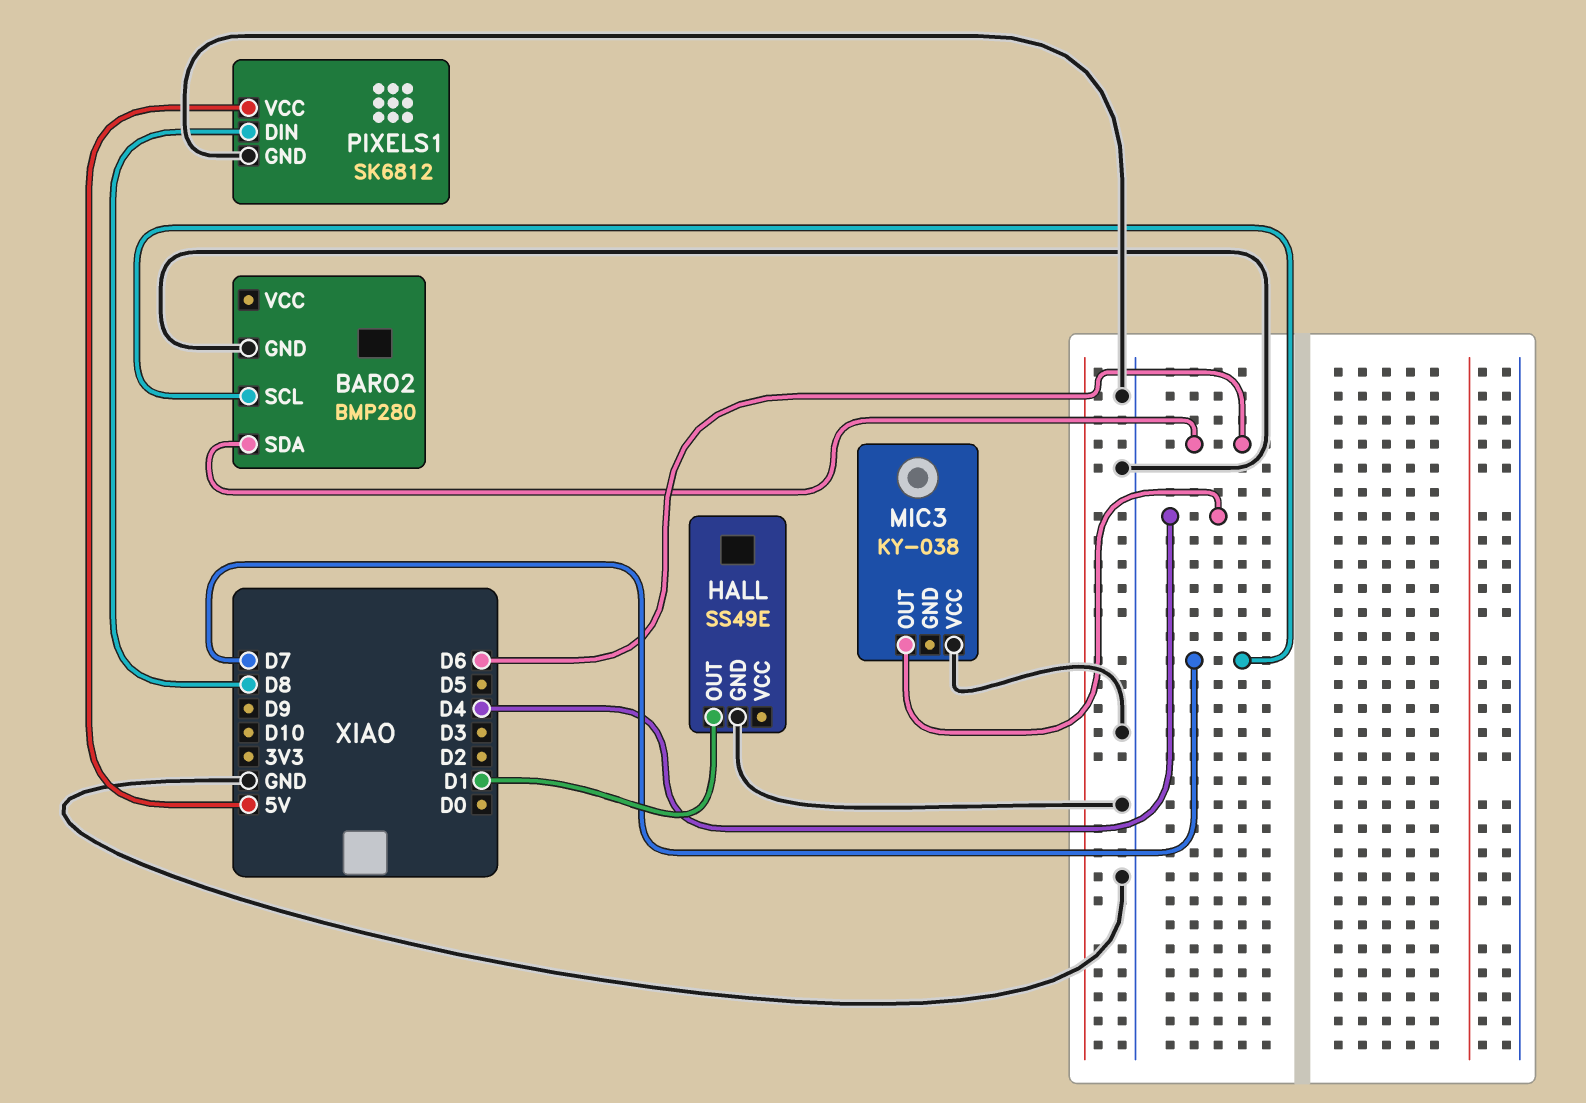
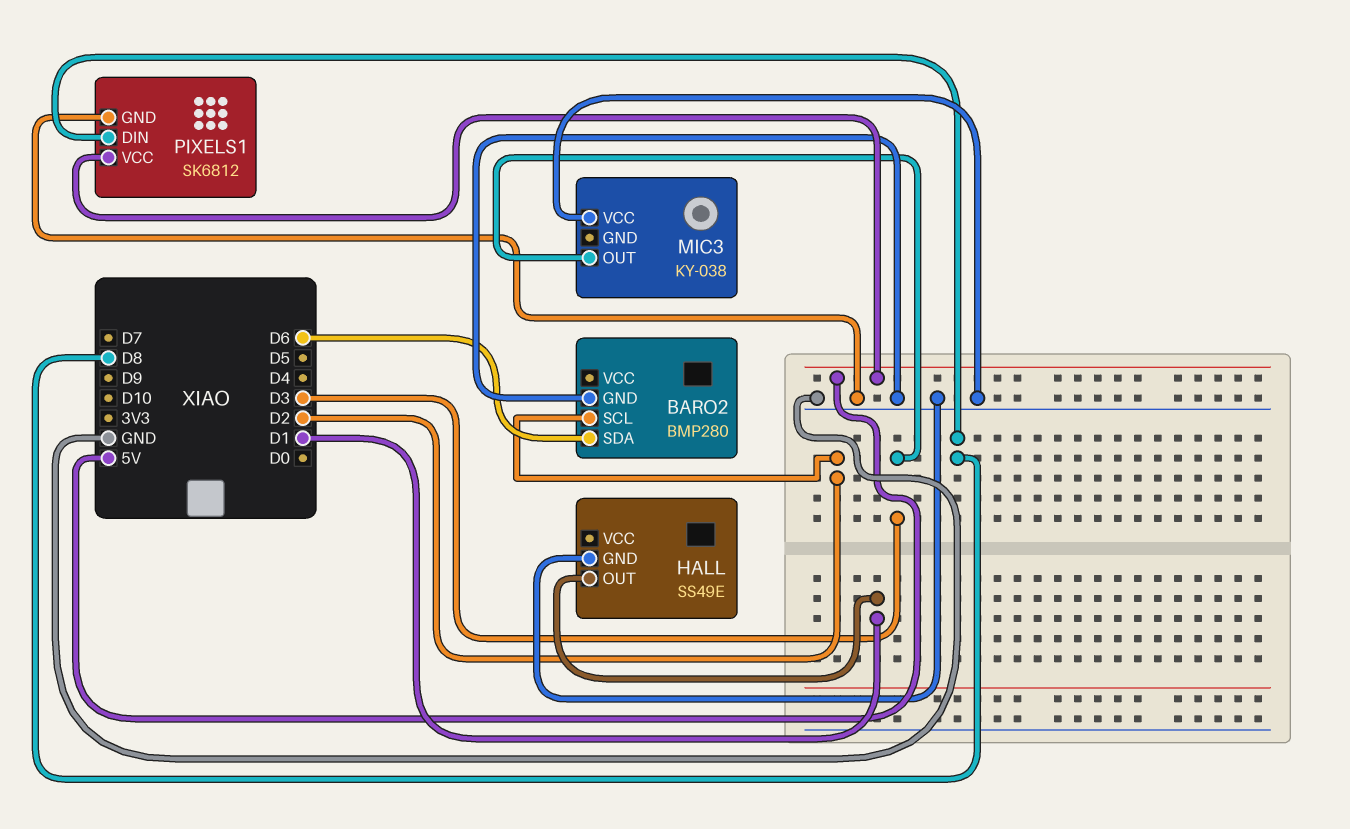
BARO2 pin SCL: D7 -> D2
MIC3 pin OUT: D4 -> D3

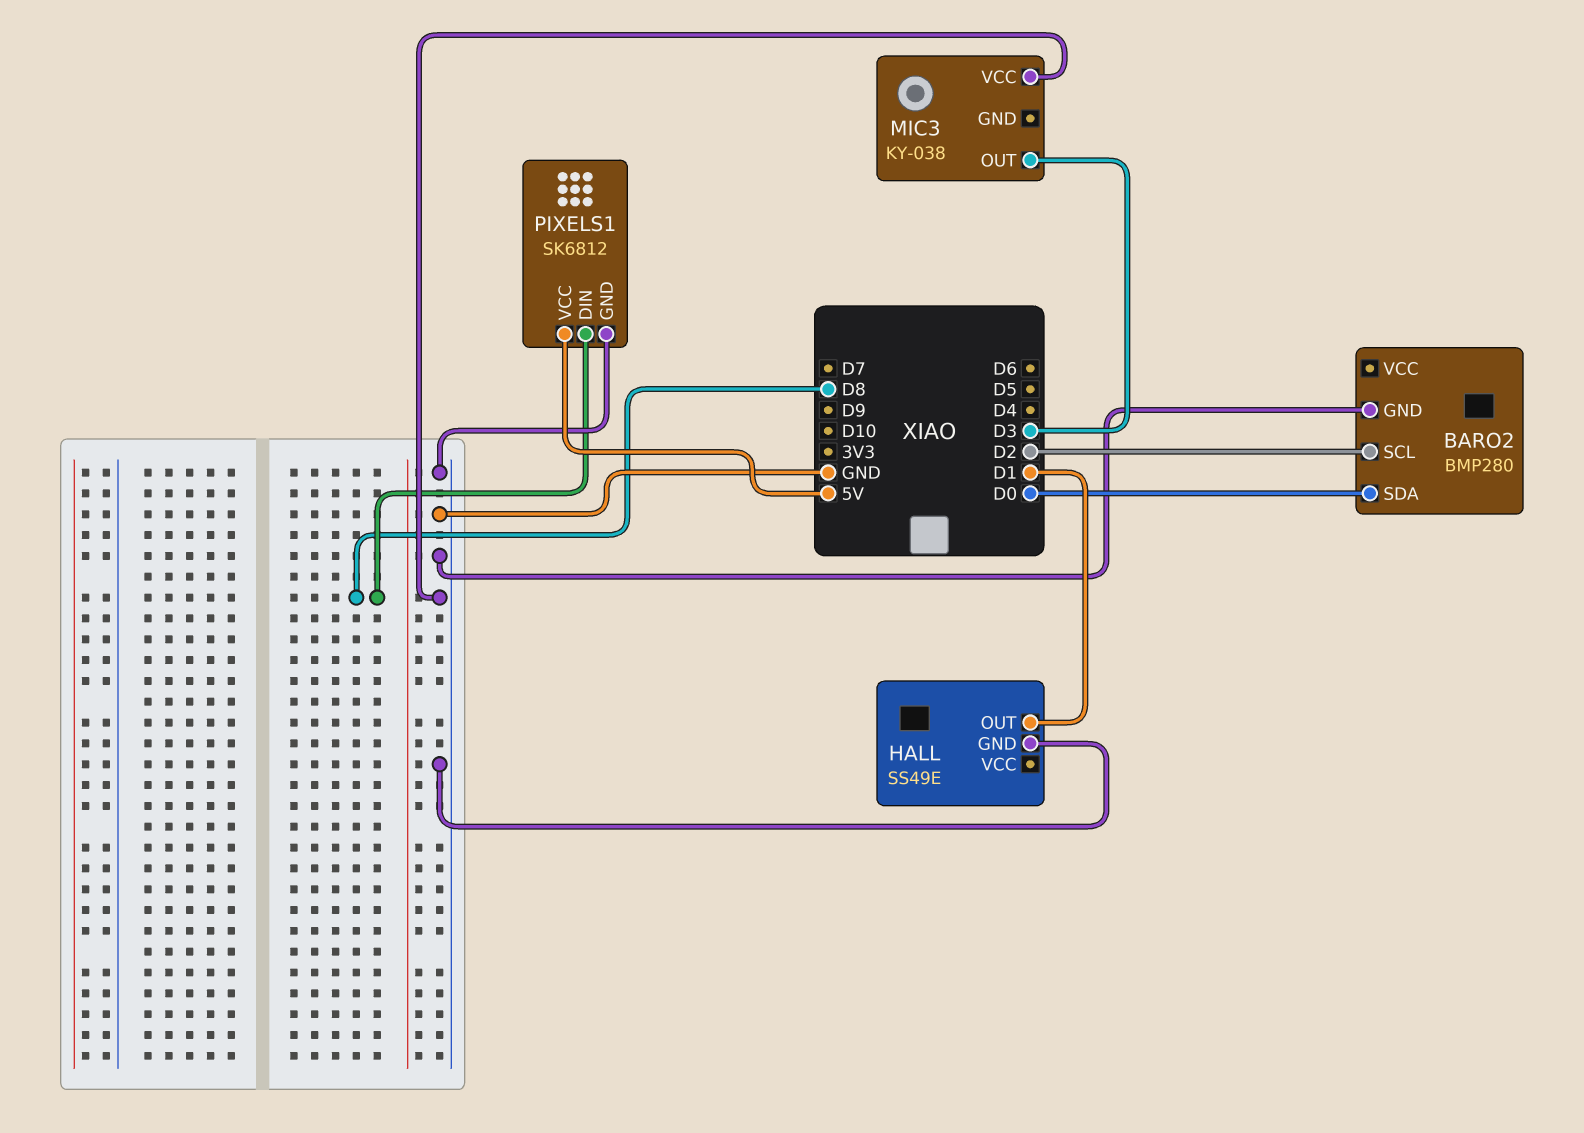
BARO2 pin SDA: D6 -> D0

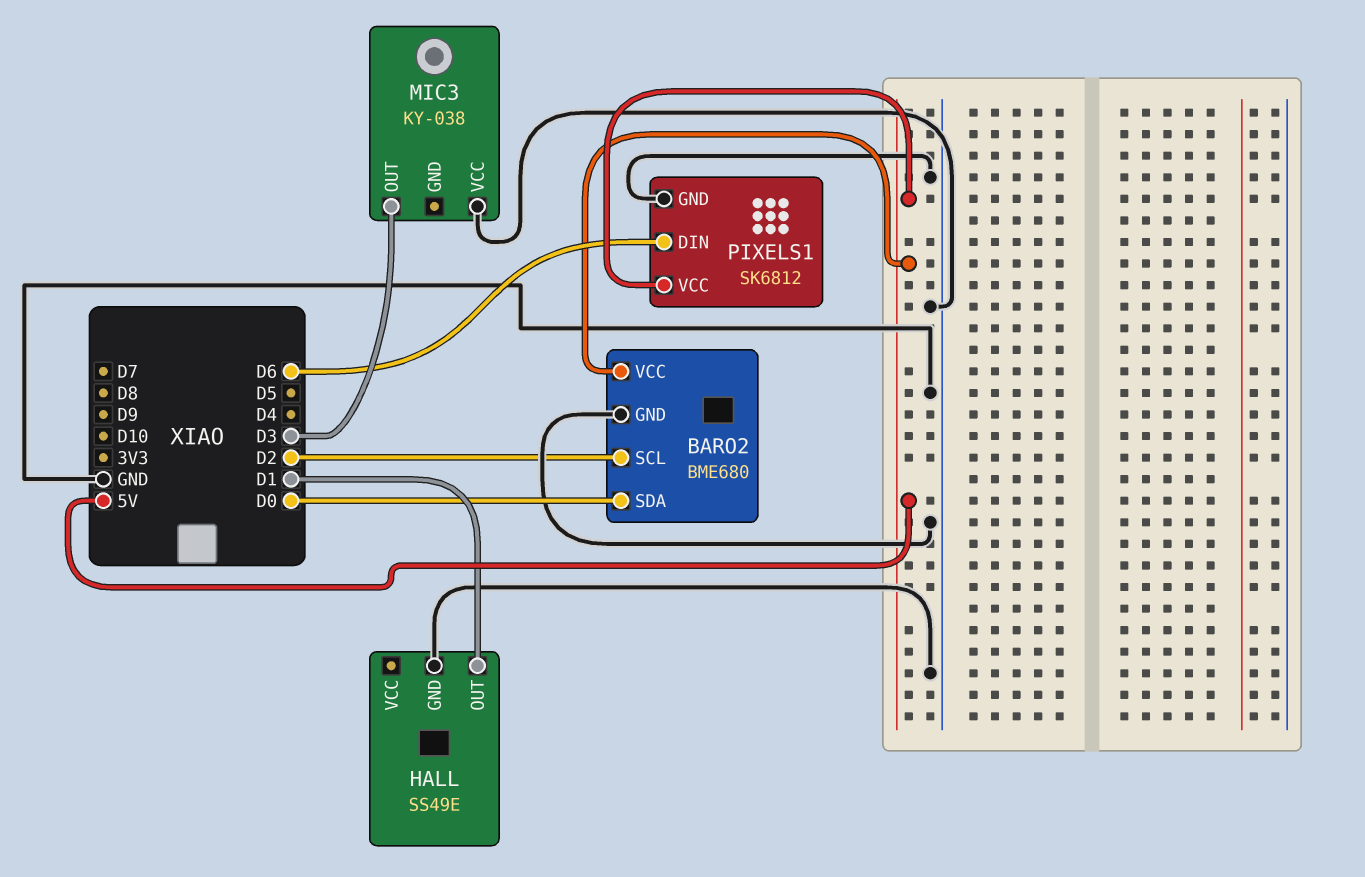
BARO2: BMP280 -> BME680
BARO2 pin VCC: none -> 5V
PIXELS1 pin DIN: D8 -> D6

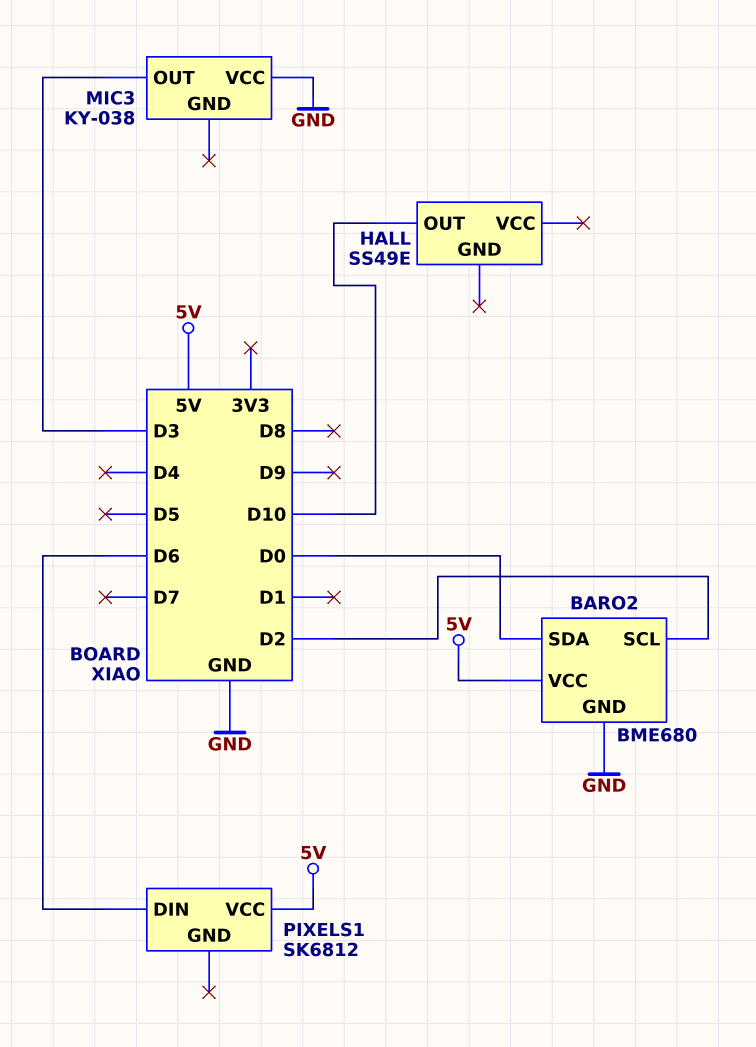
HALL pin GND: GND -> none
HALL pin OUT: D1 -> D10
PIXELS1 pin GND: GND -> none

